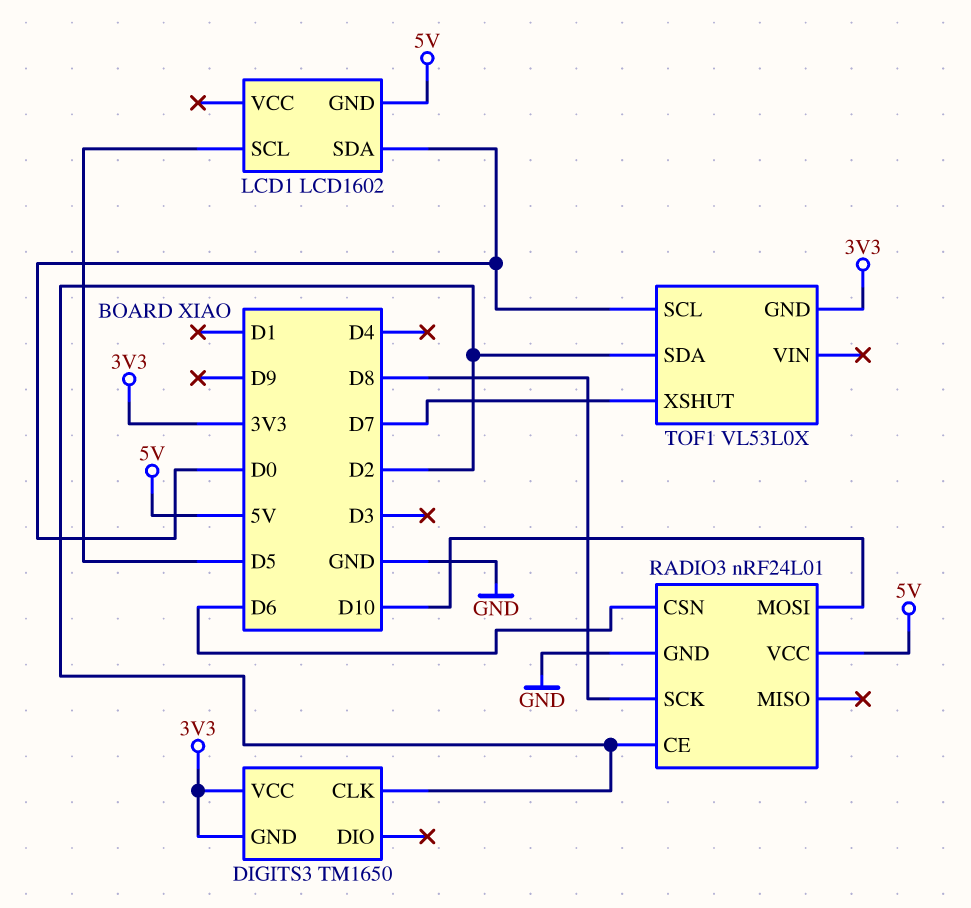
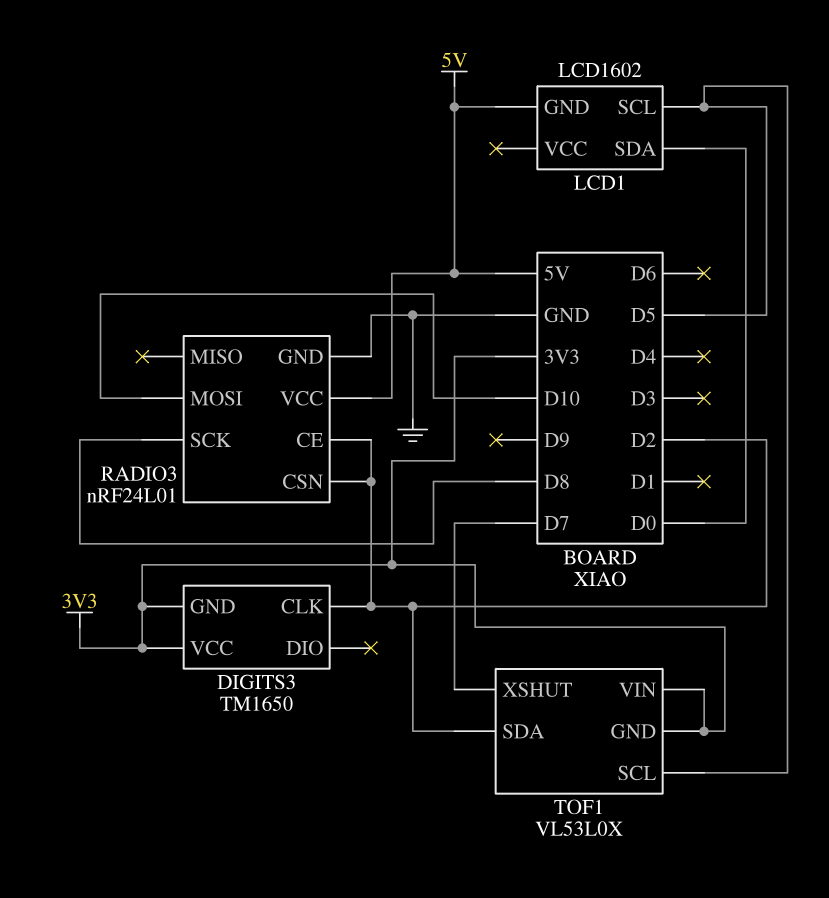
RADIO3 pin CSN: D6 -> D2
TOF1 pin SCL: D0 -> D5
TOF1 pin VIN: none -> 3V3

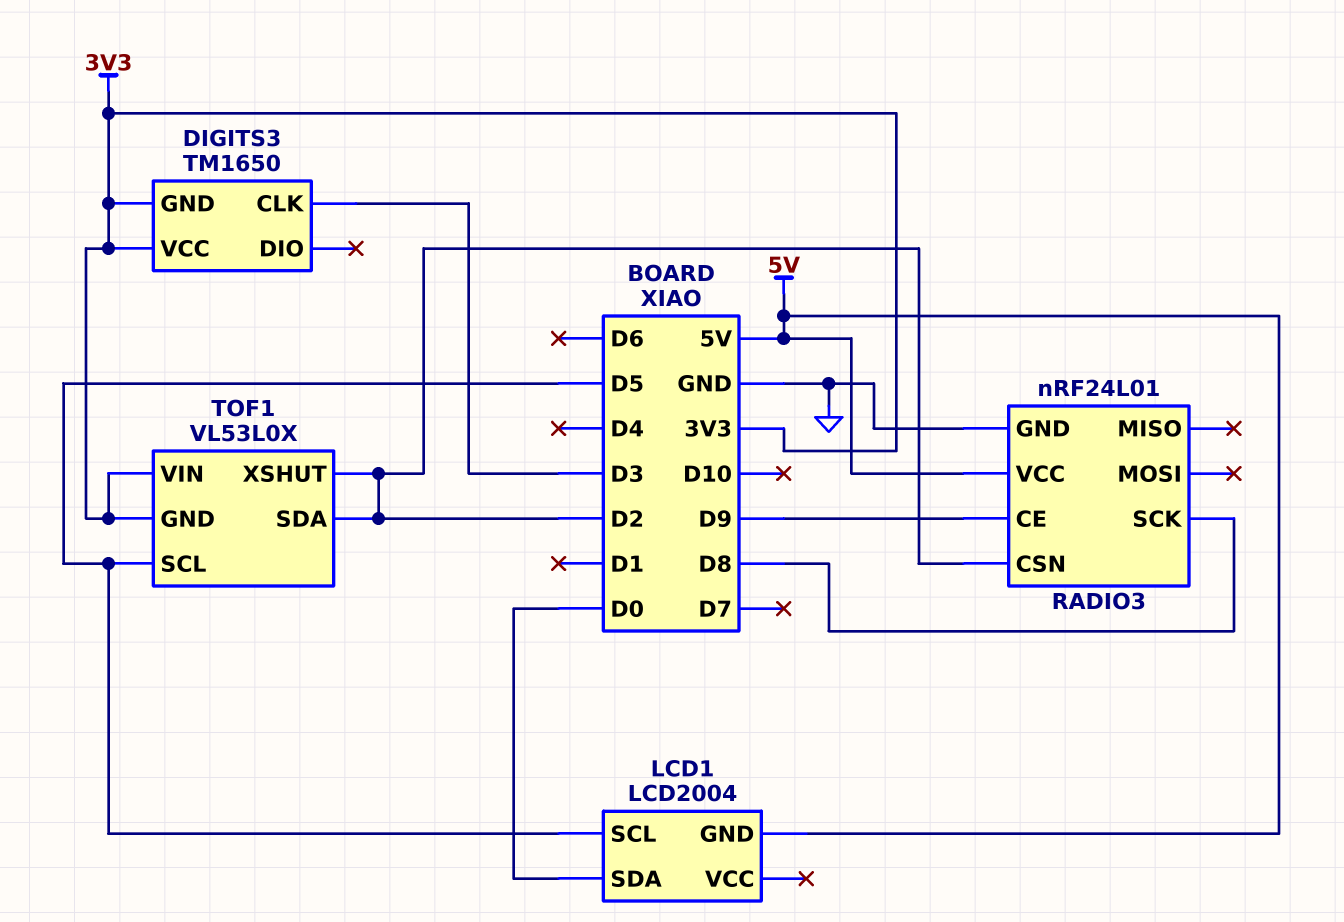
DIGITS3 pin CLK: D2 -> D3
LCD1: LCD1602 -> LCD2004
RADIO3 pin CE: D2 -> D9
RADIO3 pin MOSI: D10 -> none
TOF1 pin XSHUT: D7 -> D2

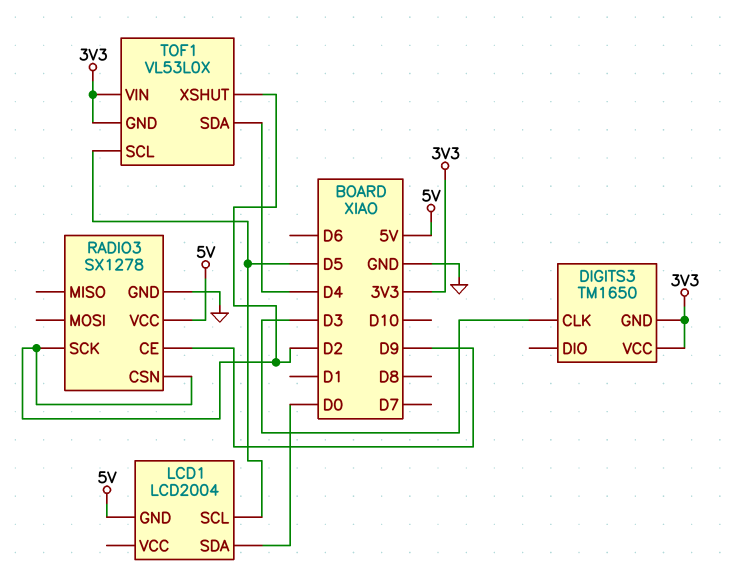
RADIO3: nRF24L01 -> SX1278
RADIO3 pin SCK: D8 -> D2
TOF1 pin SDA: D2 -> D4

